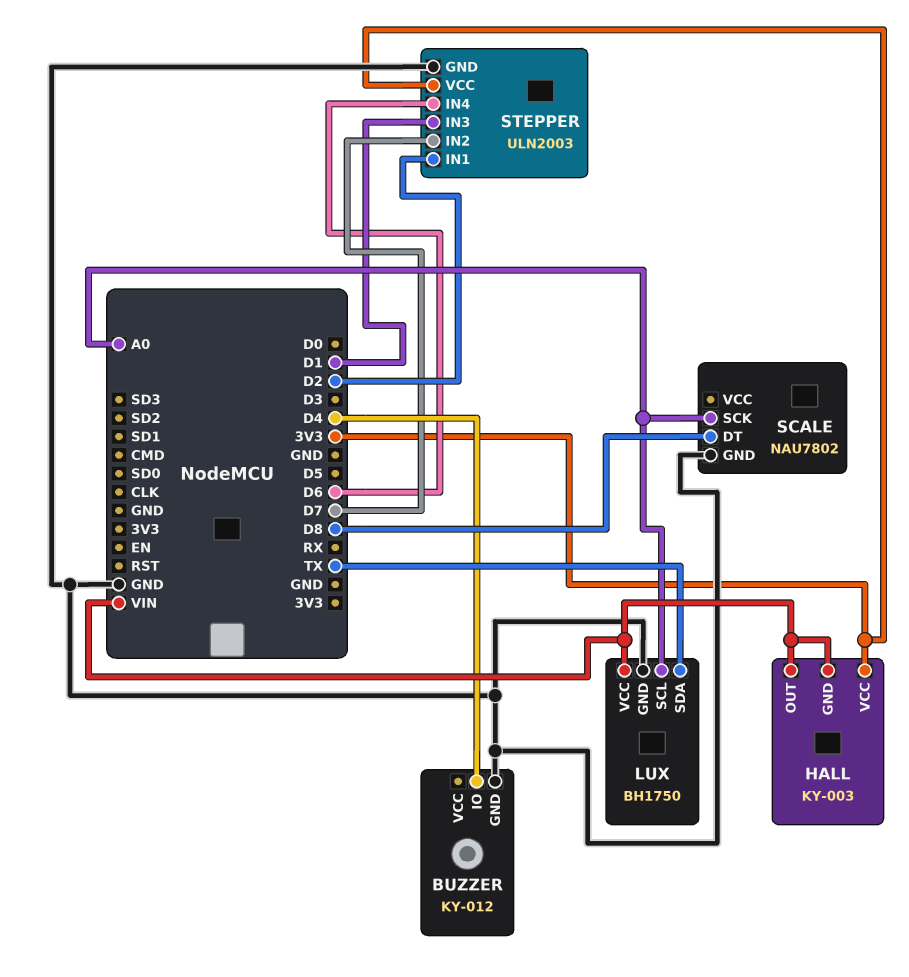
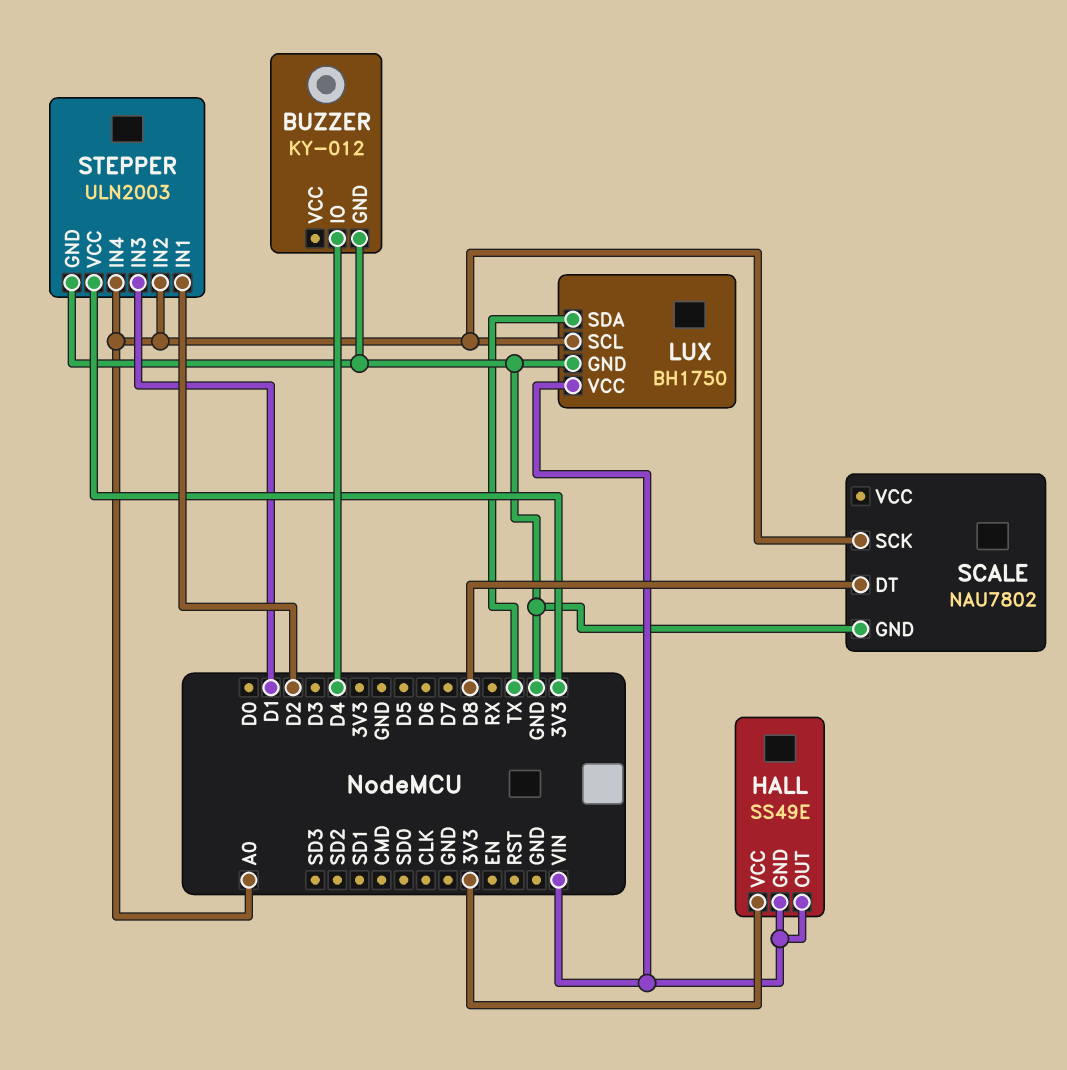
HALL: KY-003 -> SS49E
STEPPER pin IN2: D7 -> A0
STEPPER pin IN4: D6 -> A0

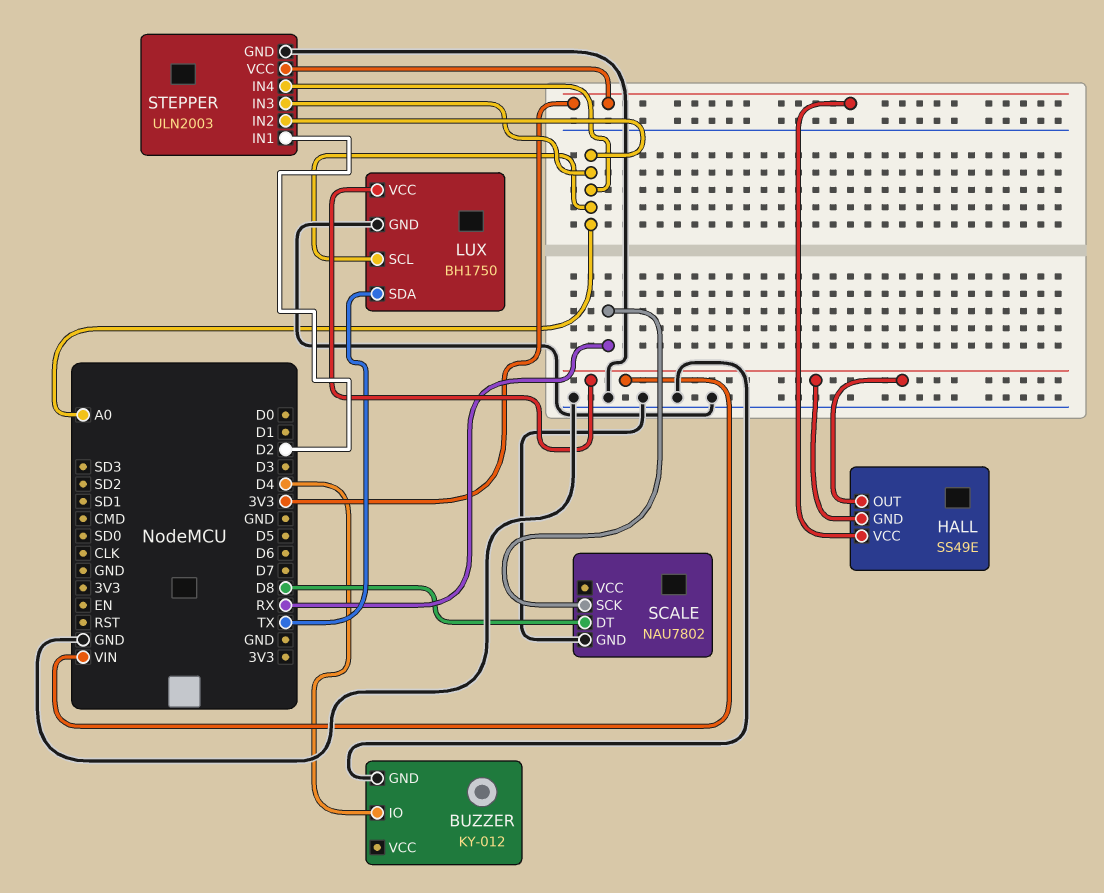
SCALE pin SCK: A0 -> RX
STEPPER pin IN3: D1 -> A0

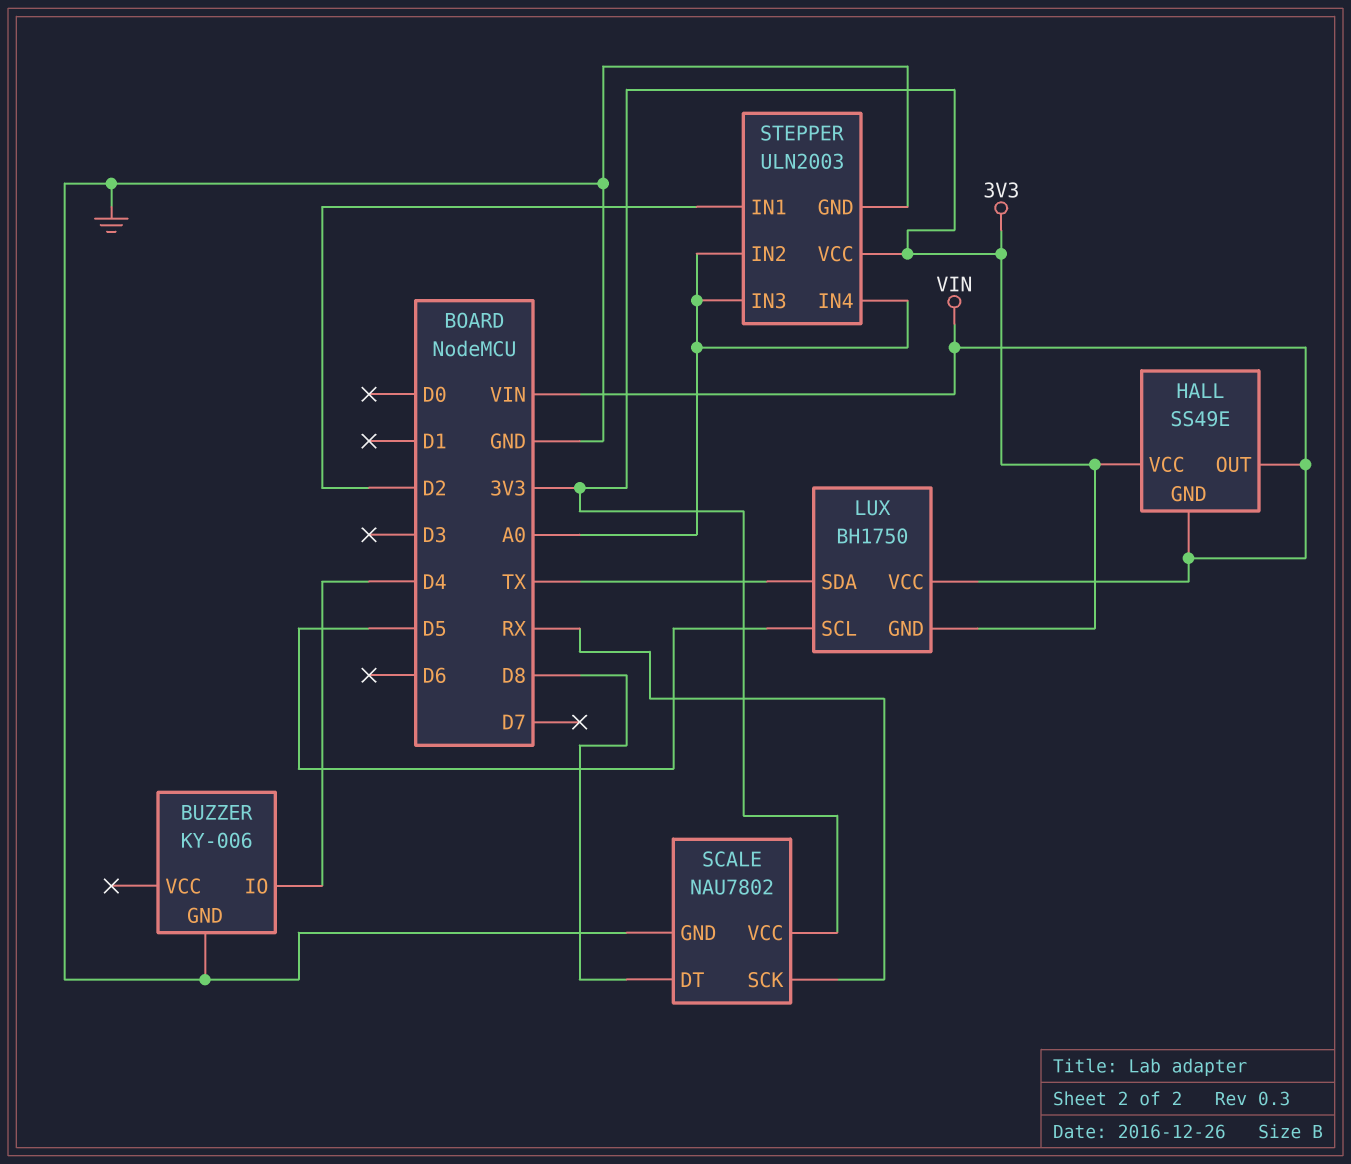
BUZZER: KY-012 -> KY-006
LUX pin GND: GND -> 3V3
LUX pin SCL: A0 -> D5
SCALE pin VCC: none -> 3V3

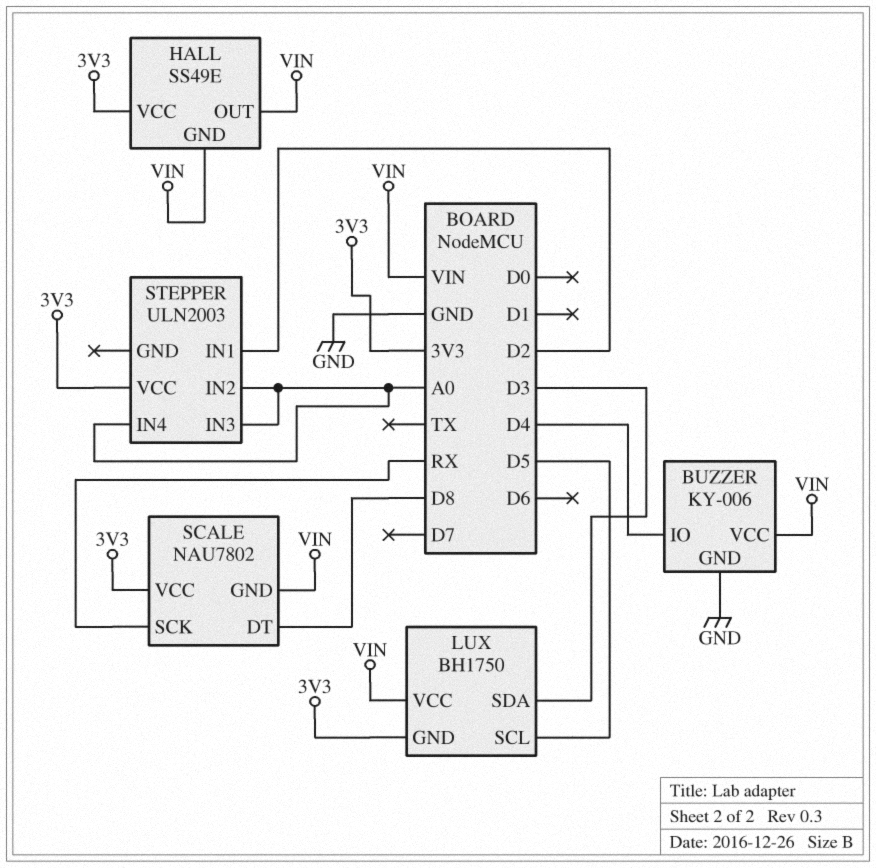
BUZZER pin VCC: none -> VIN
LUX pin SDA: TX -> D3
SCALE pin GND: GND -> VIN
STEPPER pin GND: GND -> none

